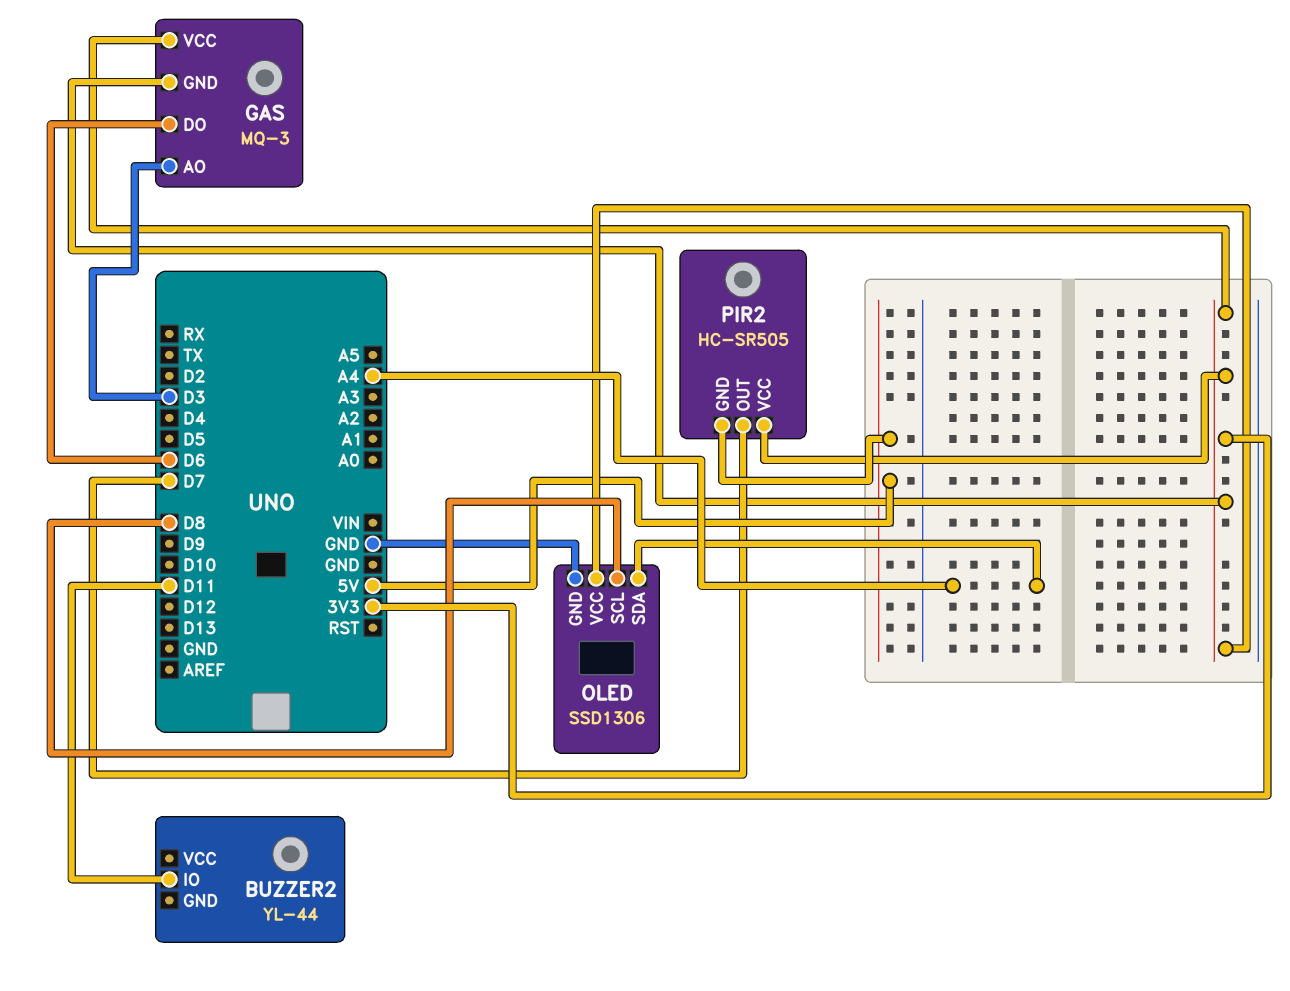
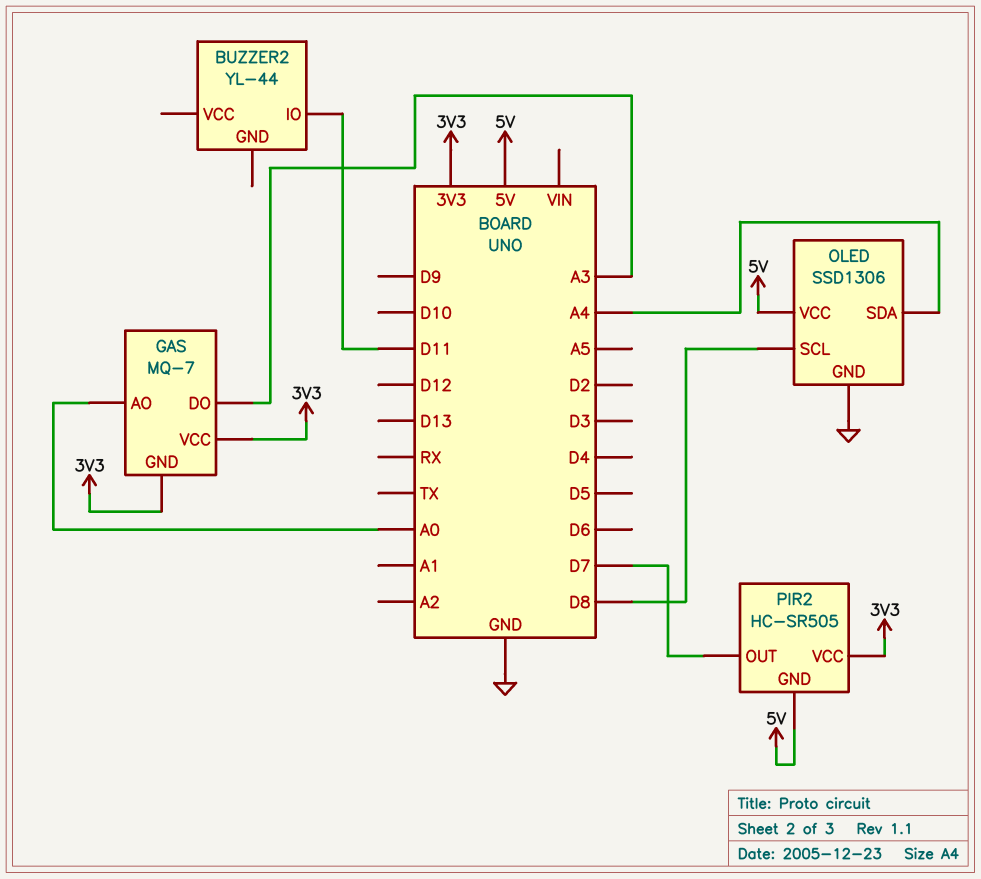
GAS: MQ-3 -> MQ-7
GAS pin AO: D3 -> A0
GAS pin DO: D6 -> A3
OLED pin VCC: 3V3 -> 5V

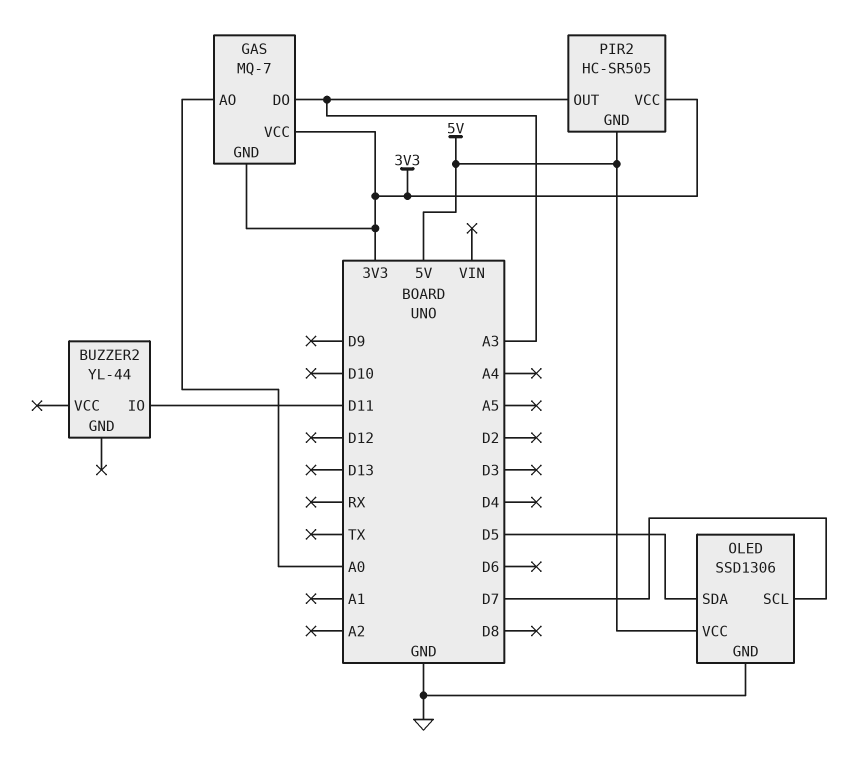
OLED pin SCL: D8 -> D7
OLED pin SDA: A4 -> D5
PIR2 pin OUT: D7 -> A3

